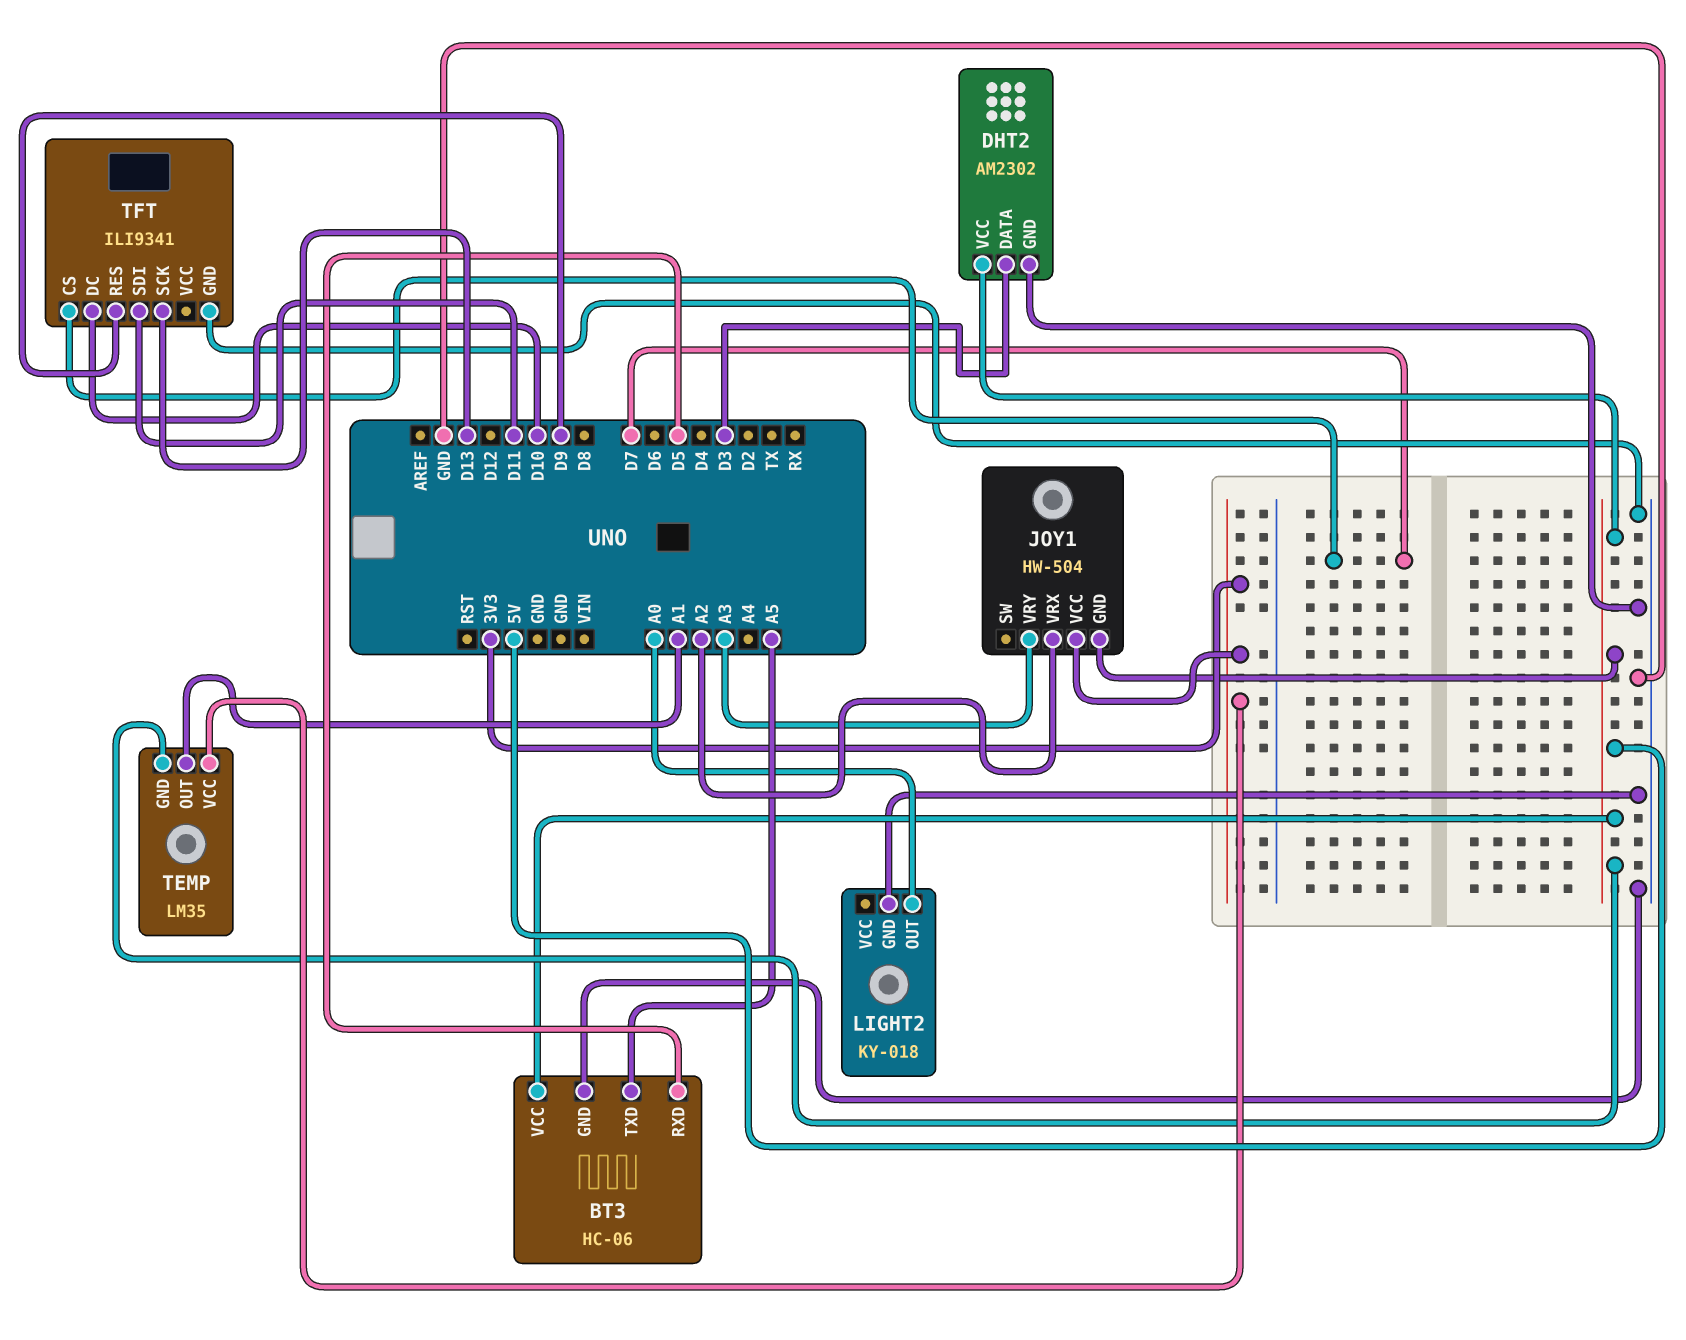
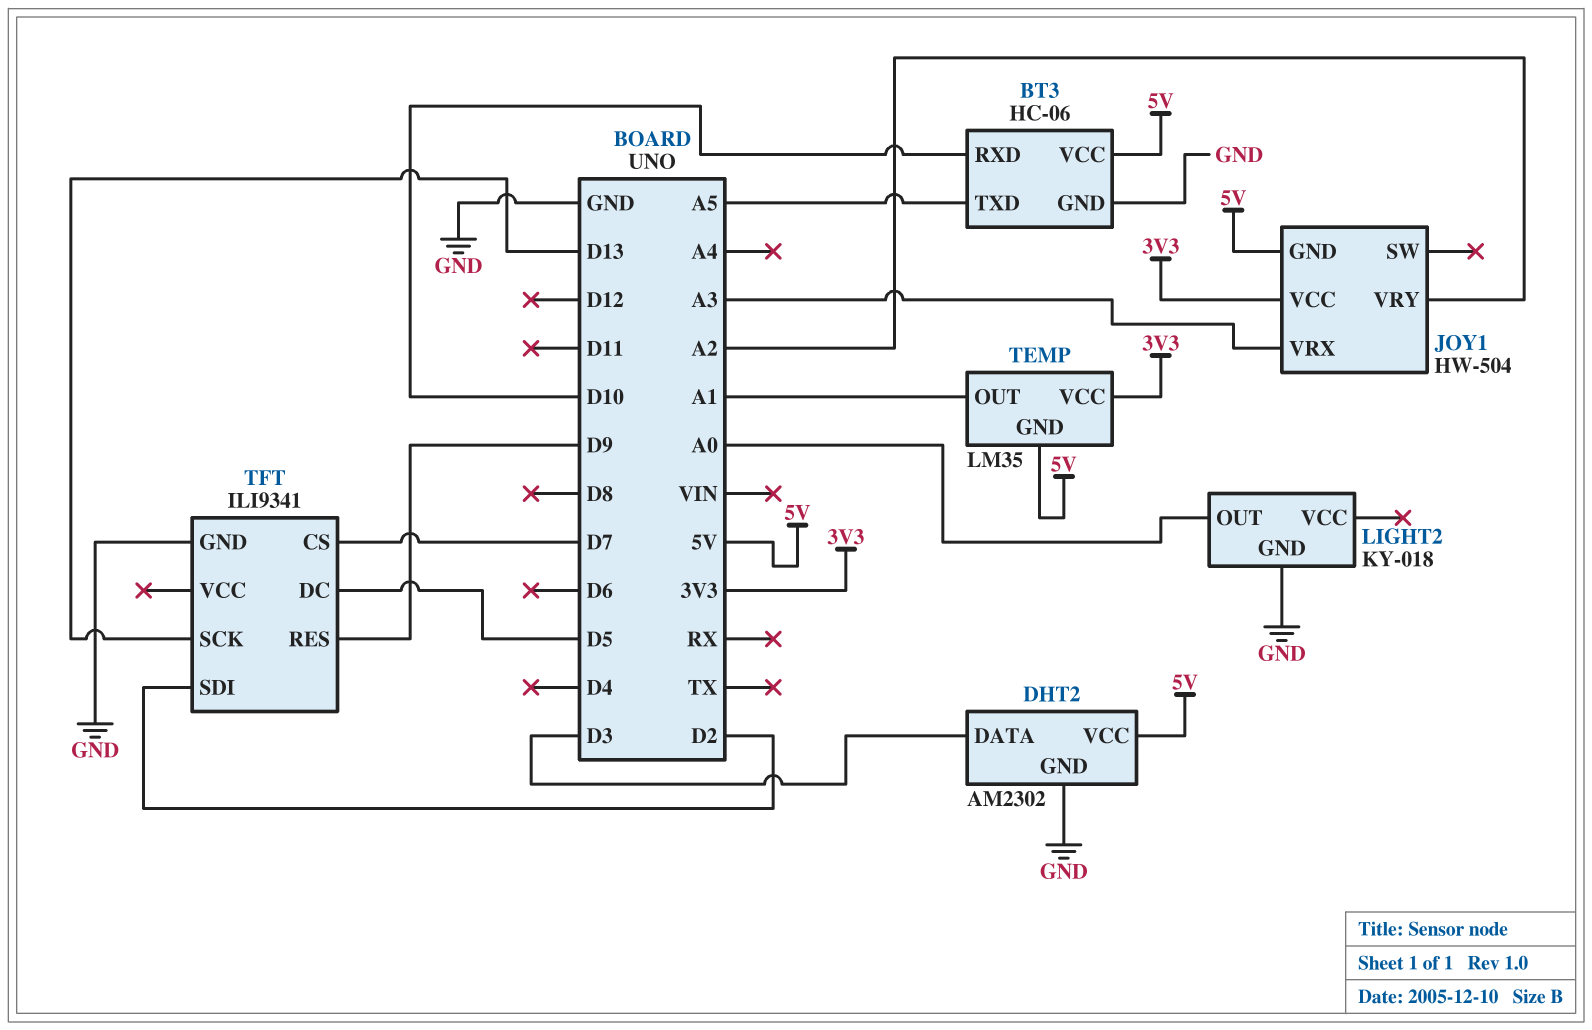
BT3 pin RXD: D5 -> D10
JOY1 pin VRX: A2 -> A3
JOY1 pin VRY: A3 -> A2
TFT pin DC: D10 -> D5
TFT pin SDI: D11 -> D2

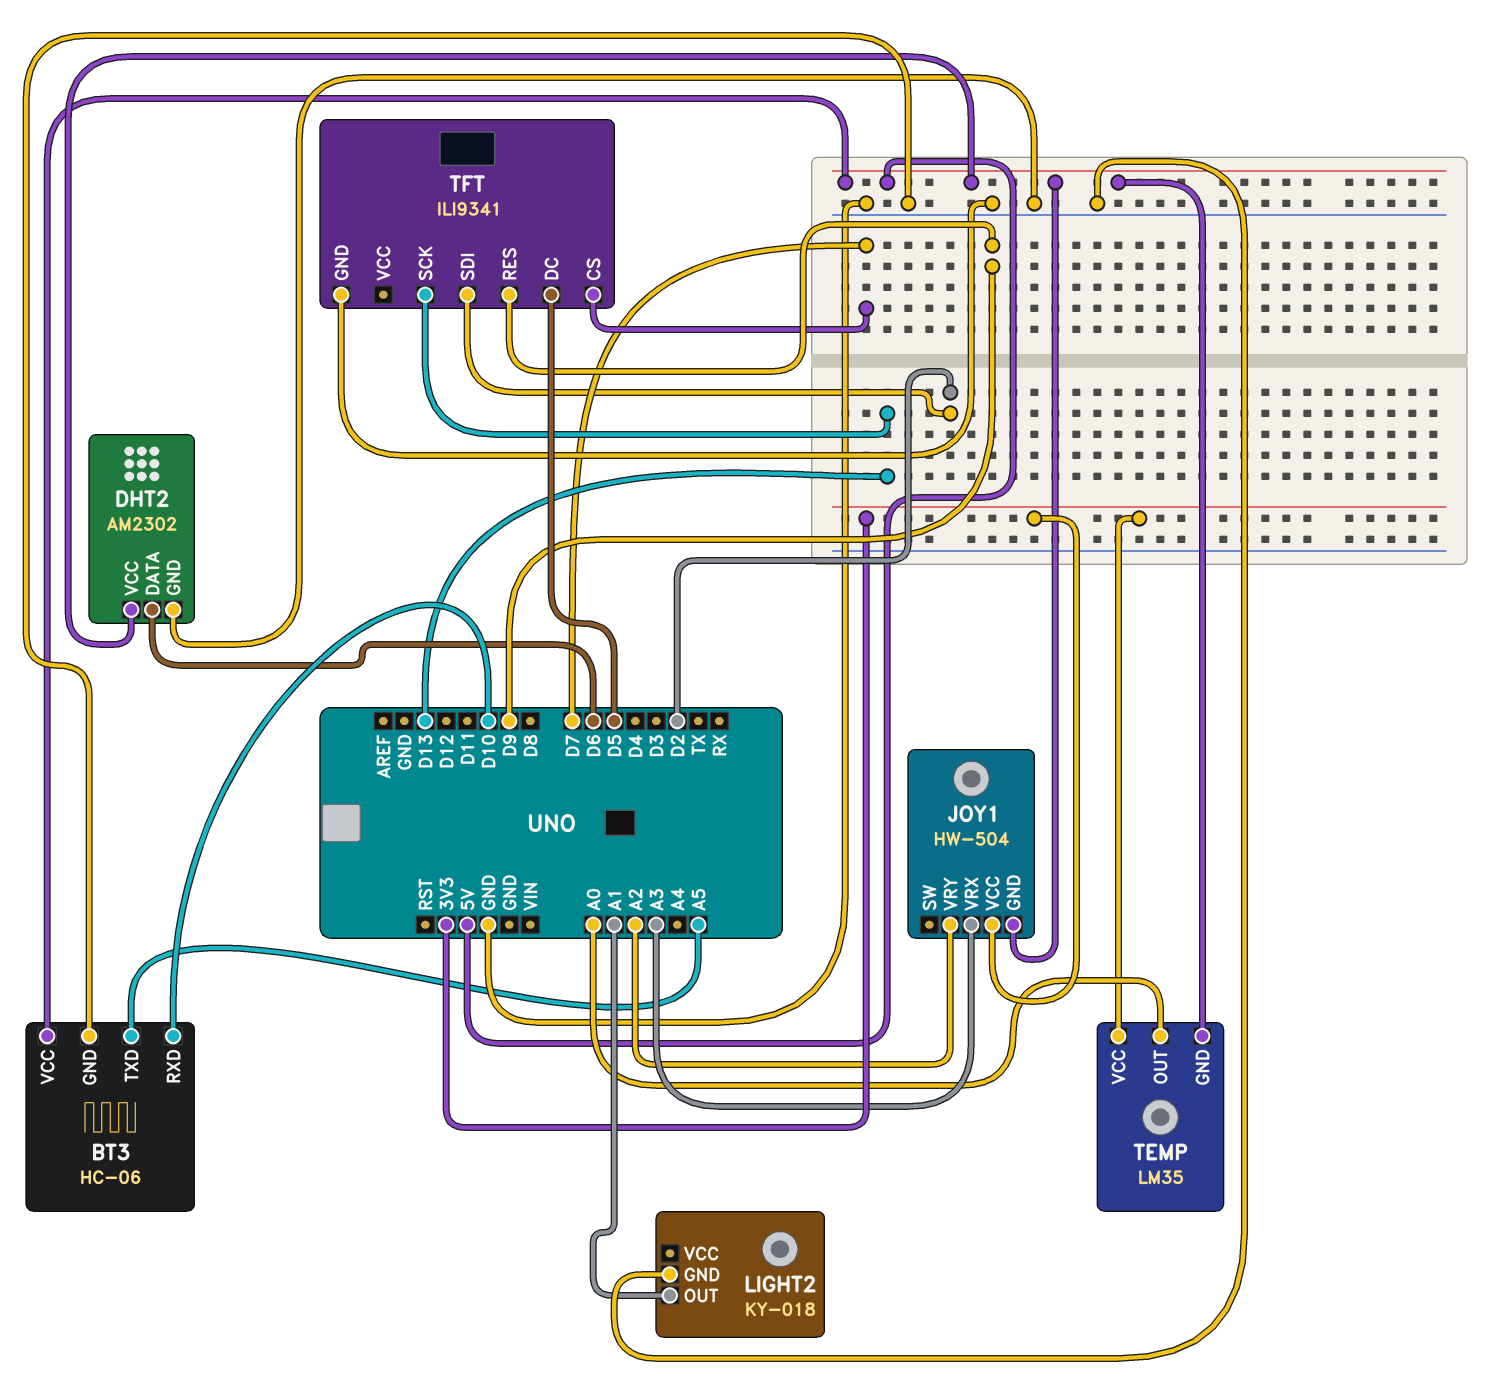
DHT2 pin DATA: D3 -> D6
LIGHT2 pin OUT: A0 -> A1
TEMP pin OUT: A1 -> A0

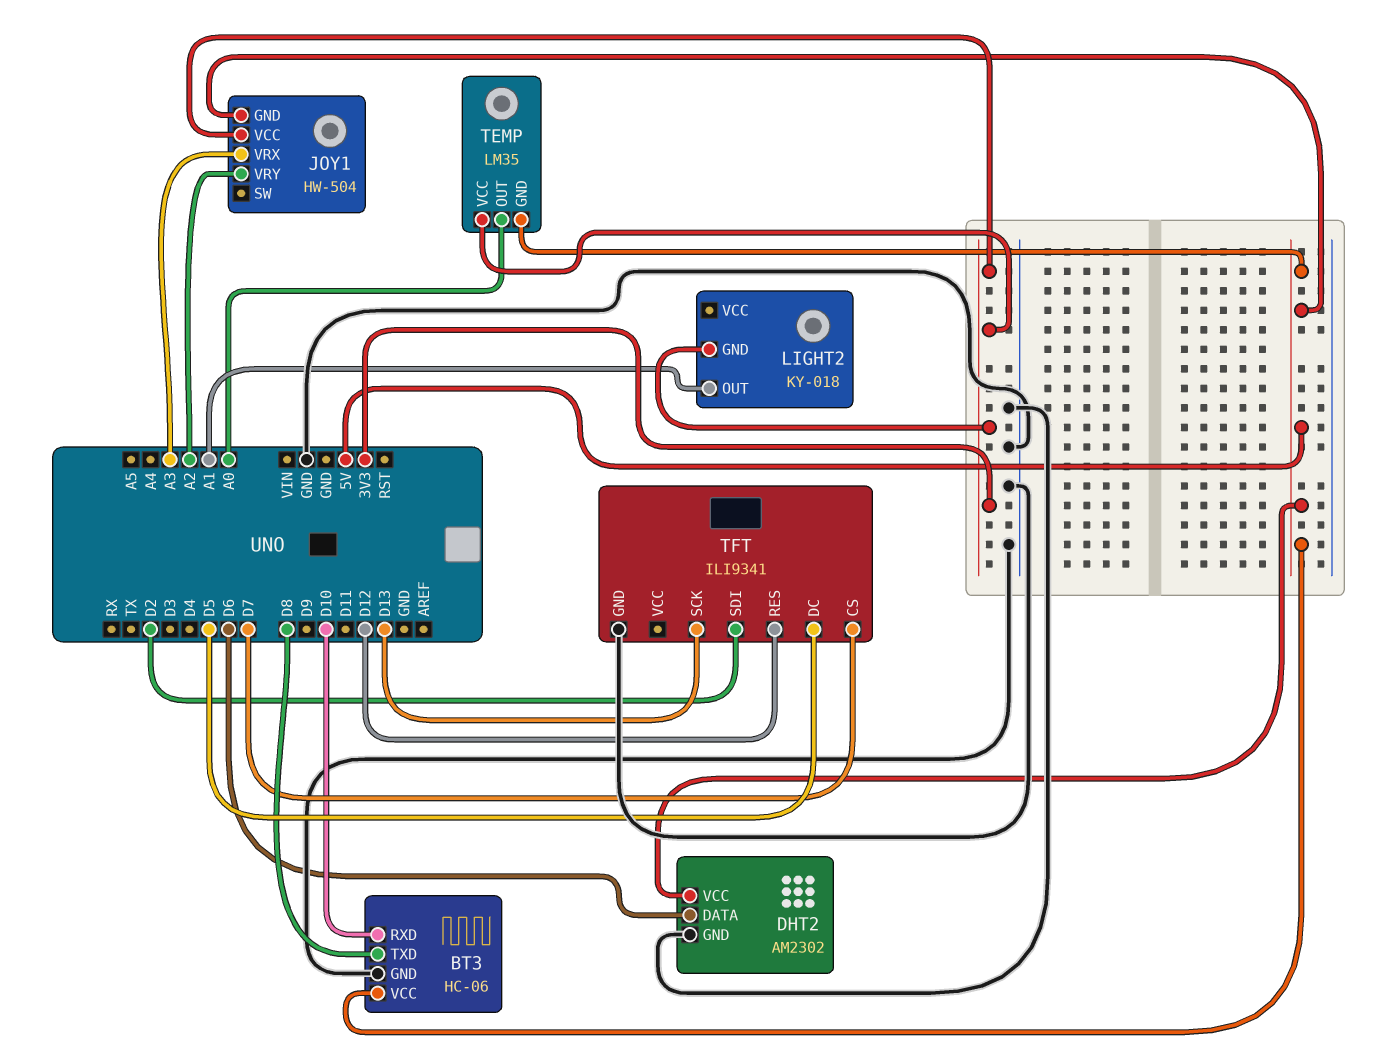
BT3 pin TXD: A5 -> D8
LIGHT2 pin GND: GND -> 3V3
TFT pin RES: D9 -> D12

